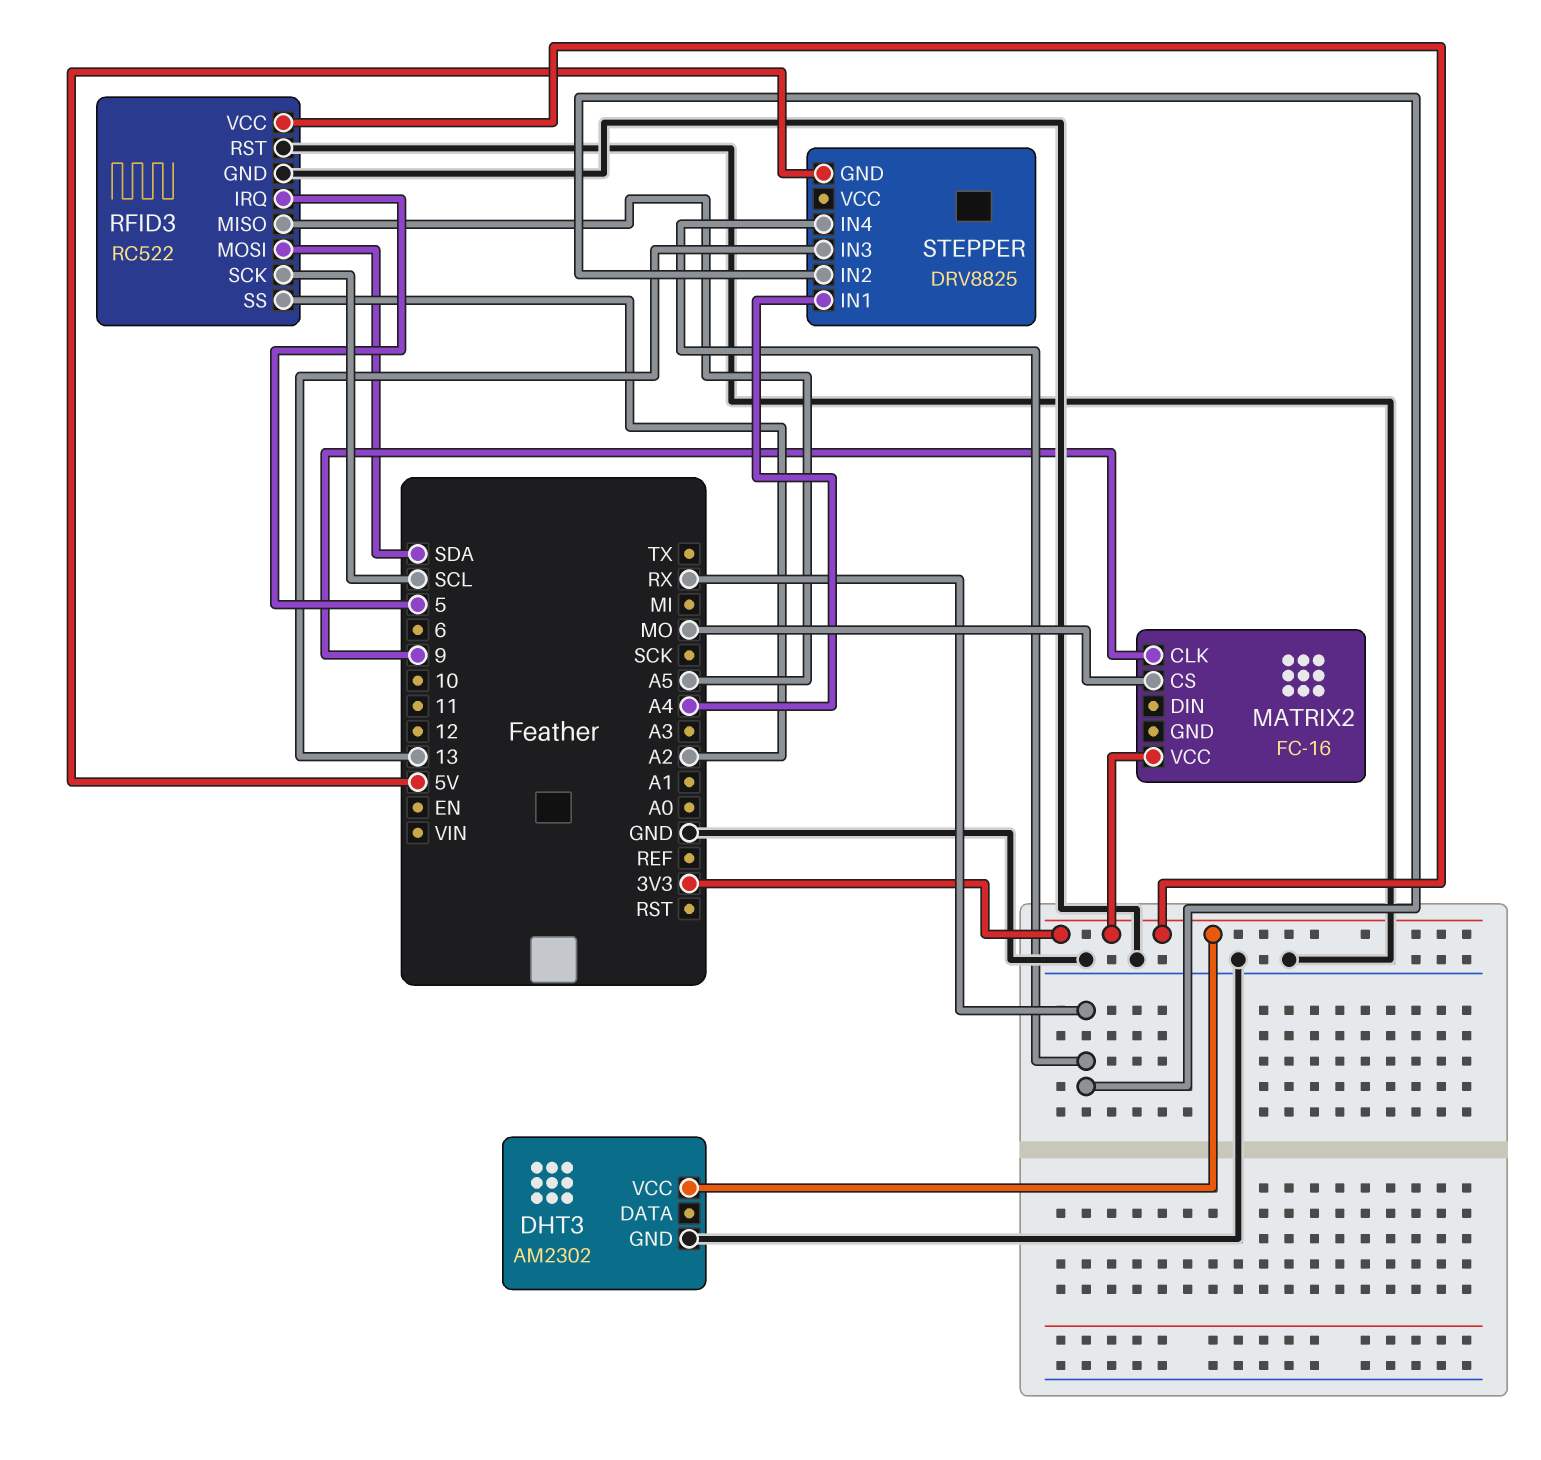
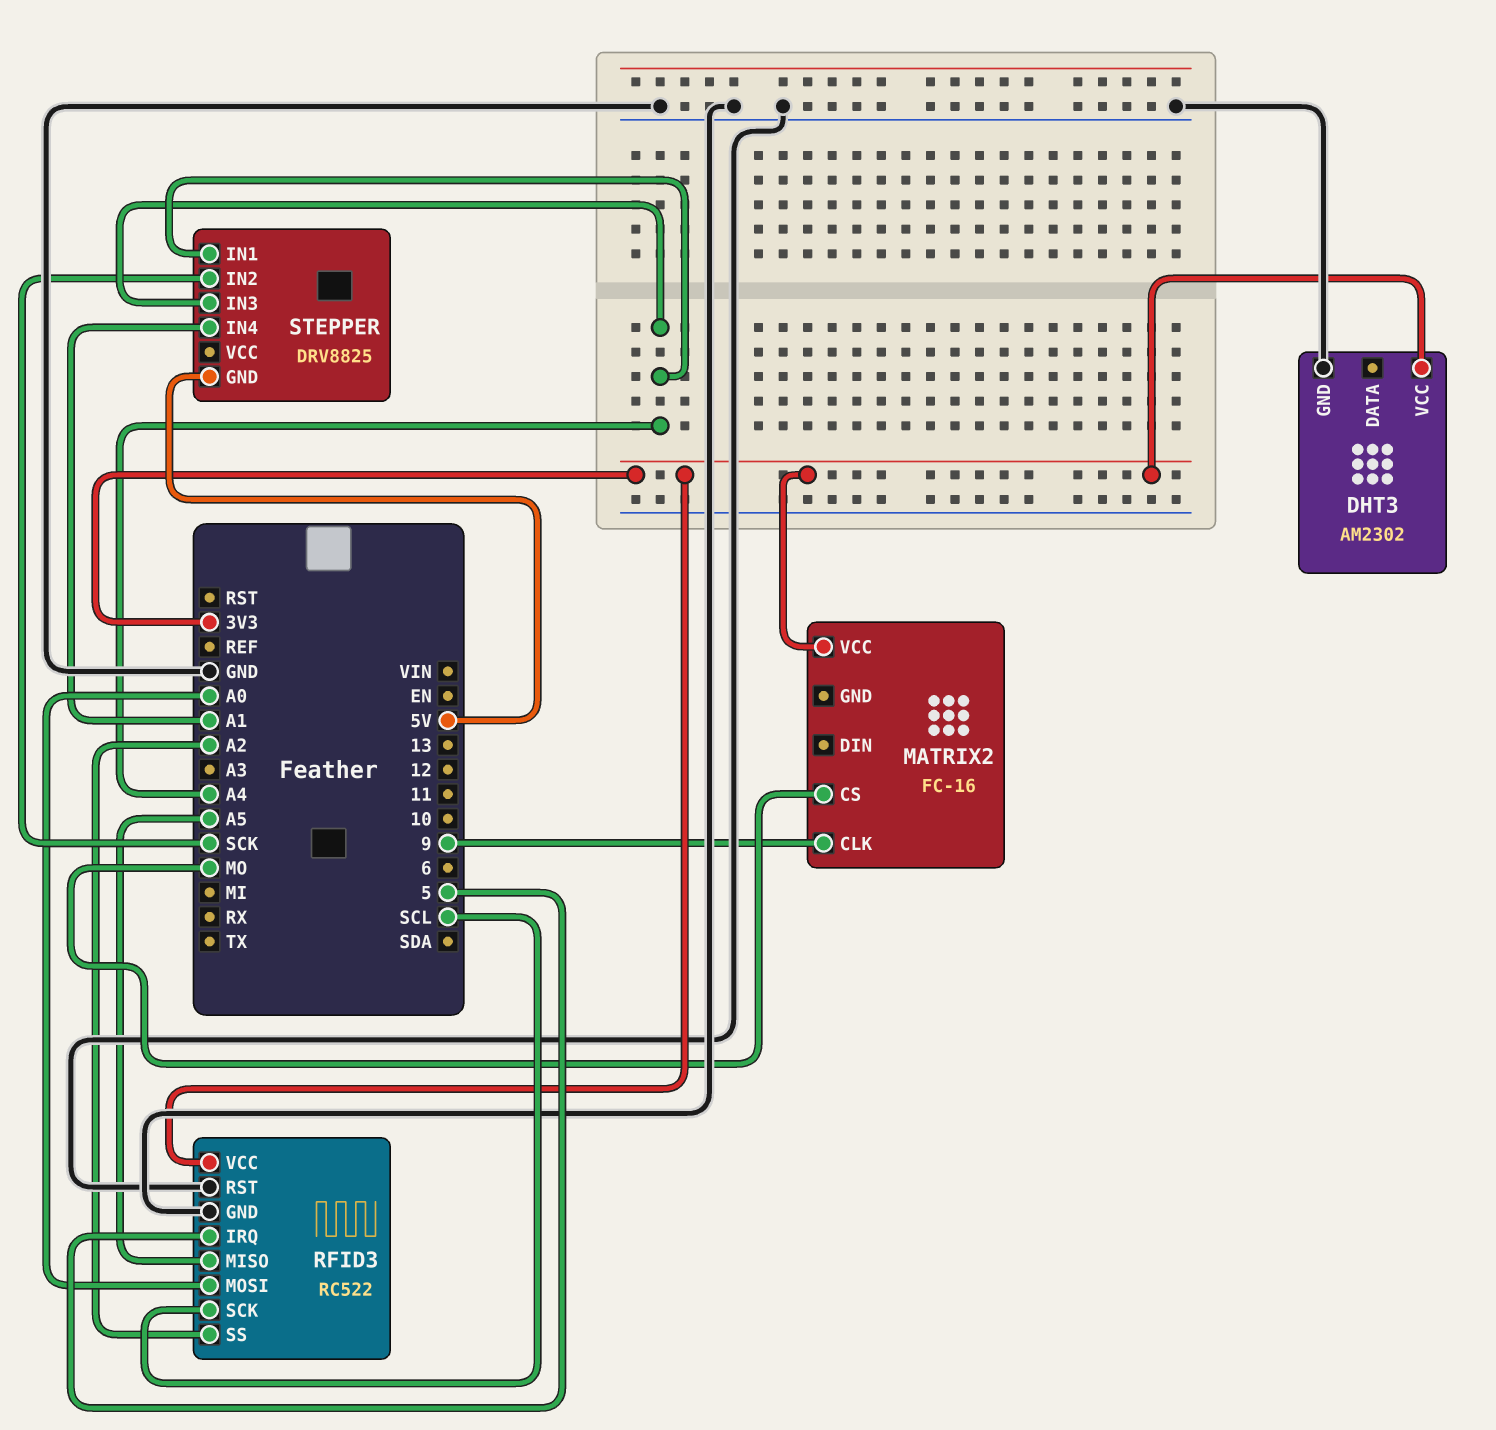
RFID3 pin MOSI: SDA -> A0
STEPPER pin IN2: RX -> SCK
STEPPER pin IN3: 13 -> A4
STEPPER pin IN4: RX -> A1

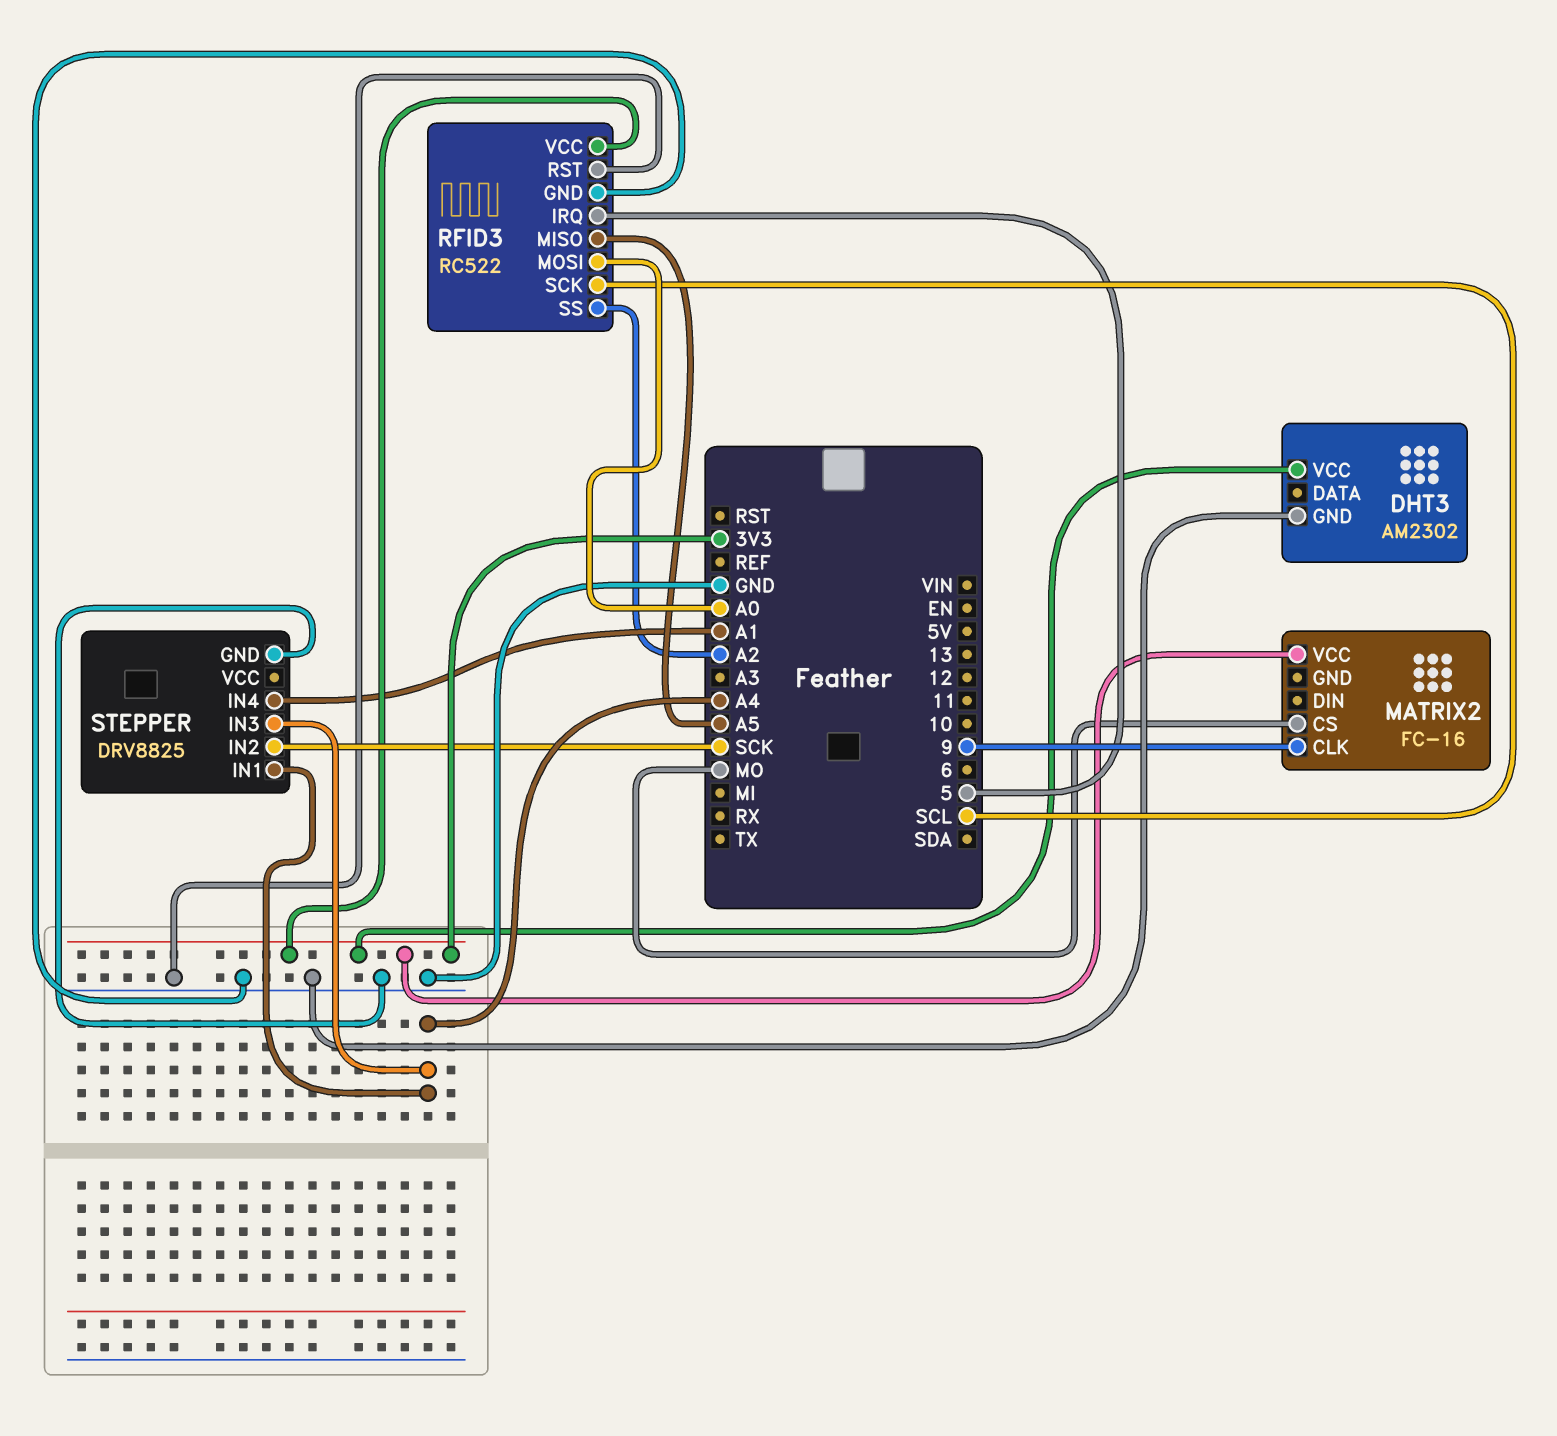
STEPPER pin GND: 5V -> GND

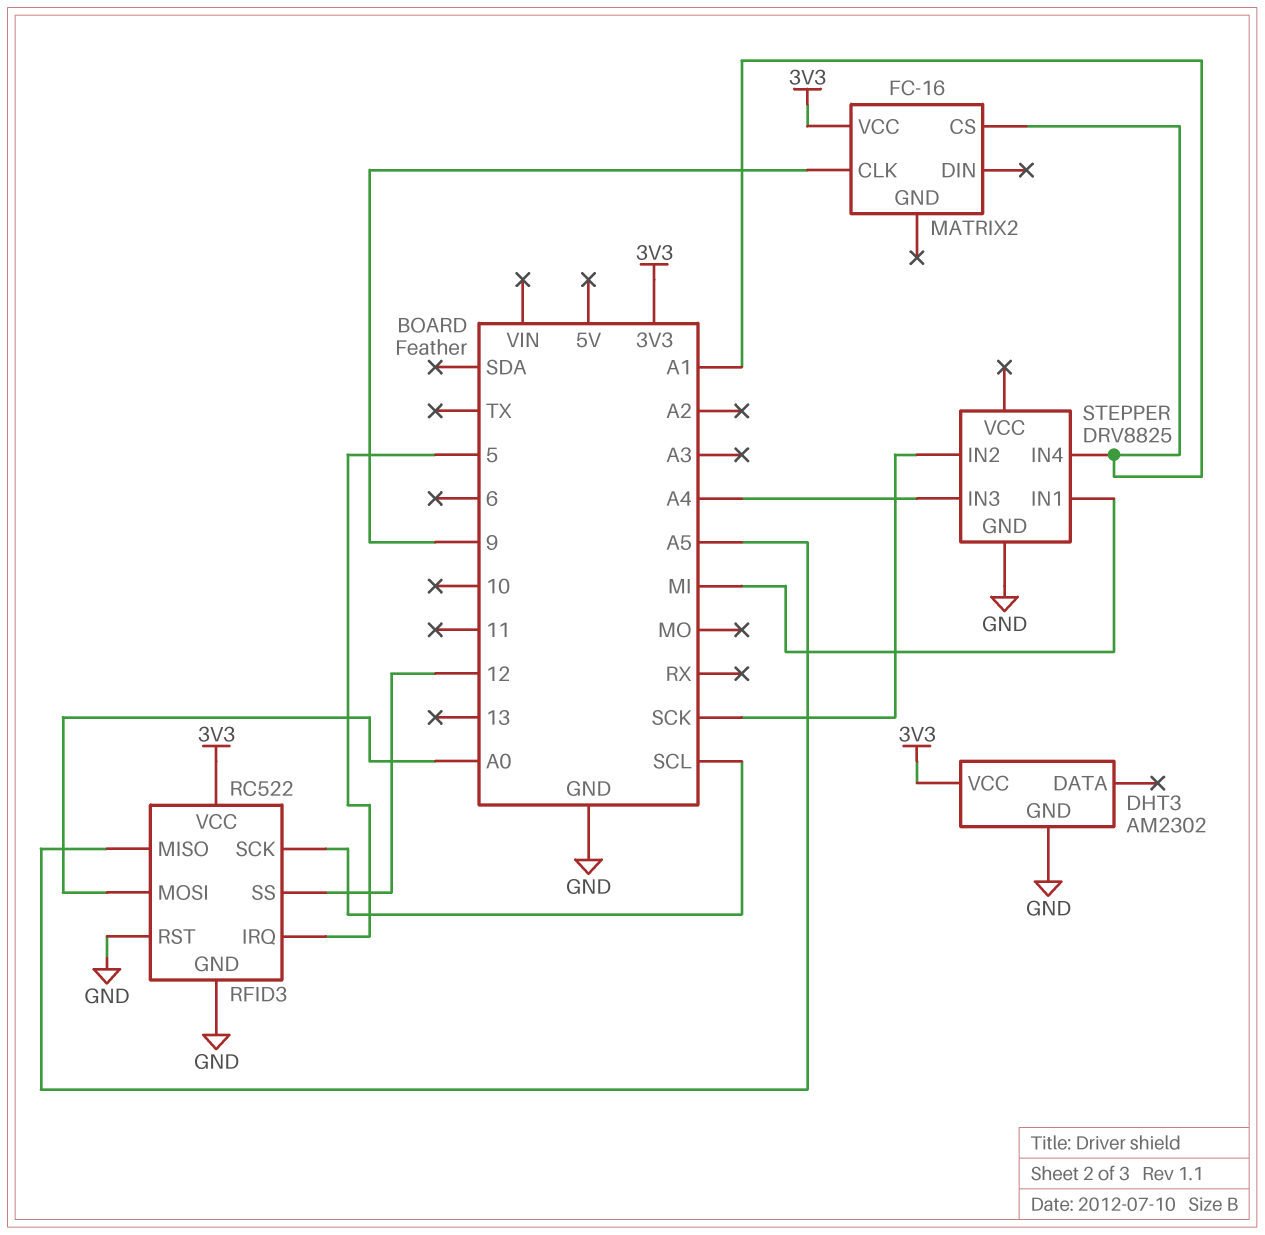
MATRIX2 pin CS: MO -> A1
RFID3 pin SS: A2 -> 12
STEPPER pin IN1: A4 -> MI

